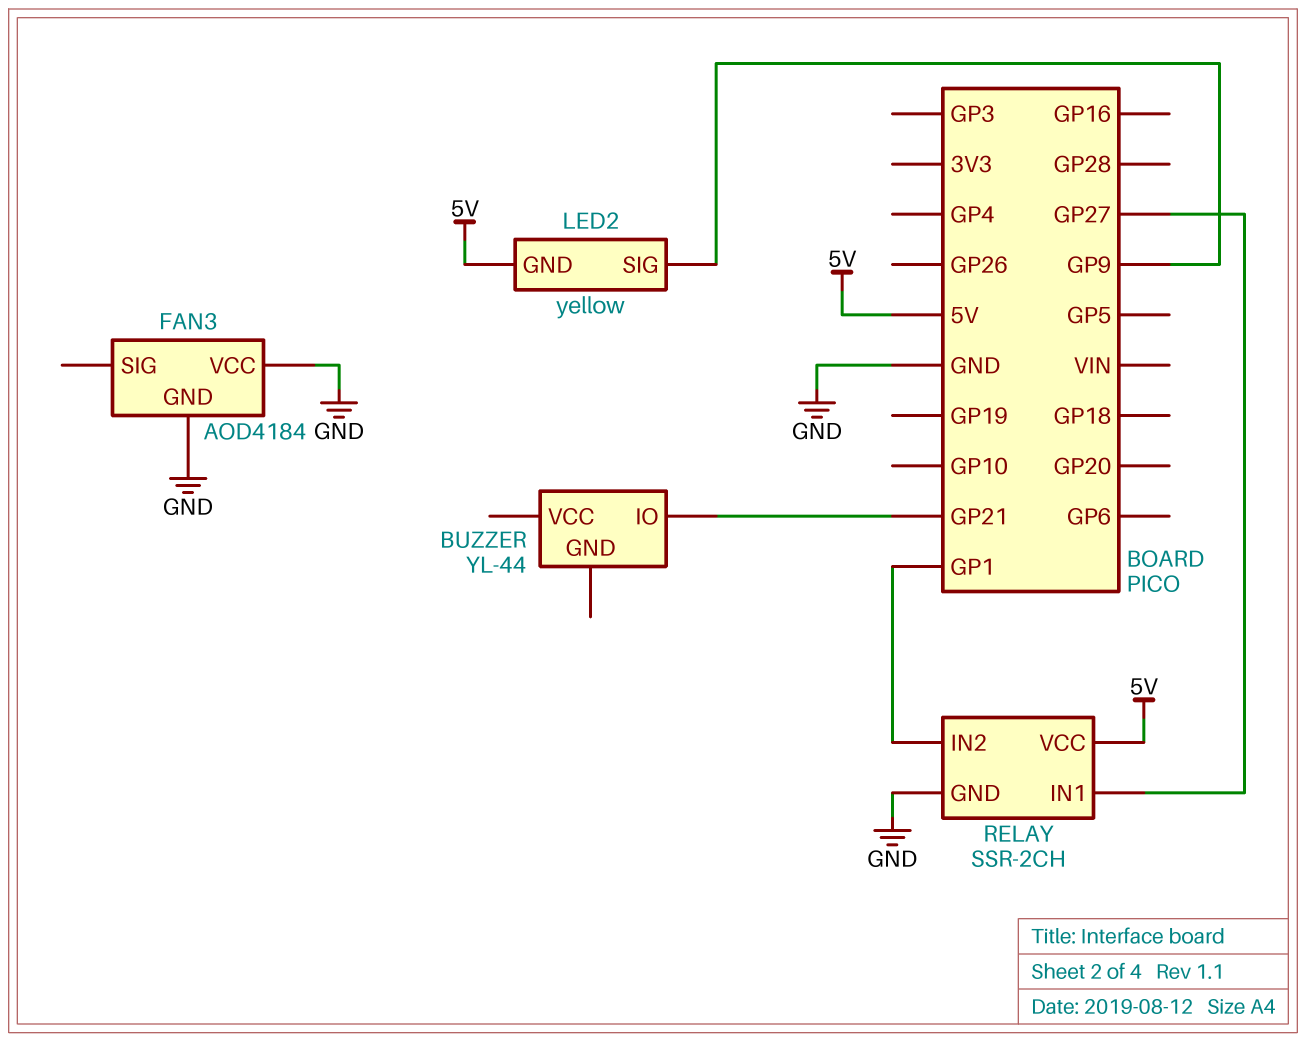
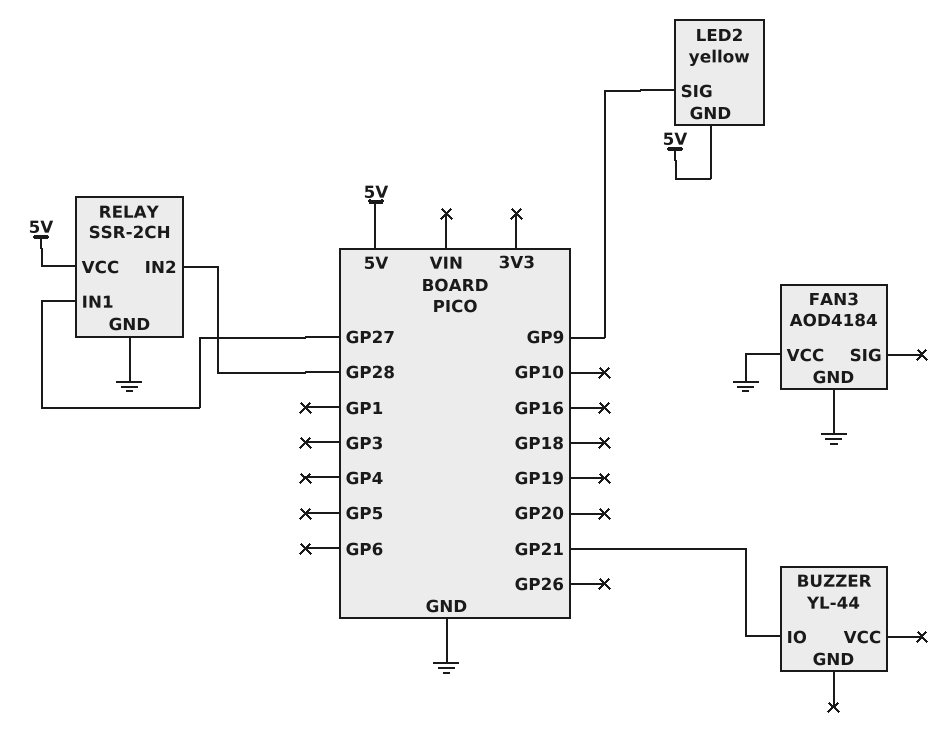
RELAY pin IN2: GP1 -> GP28

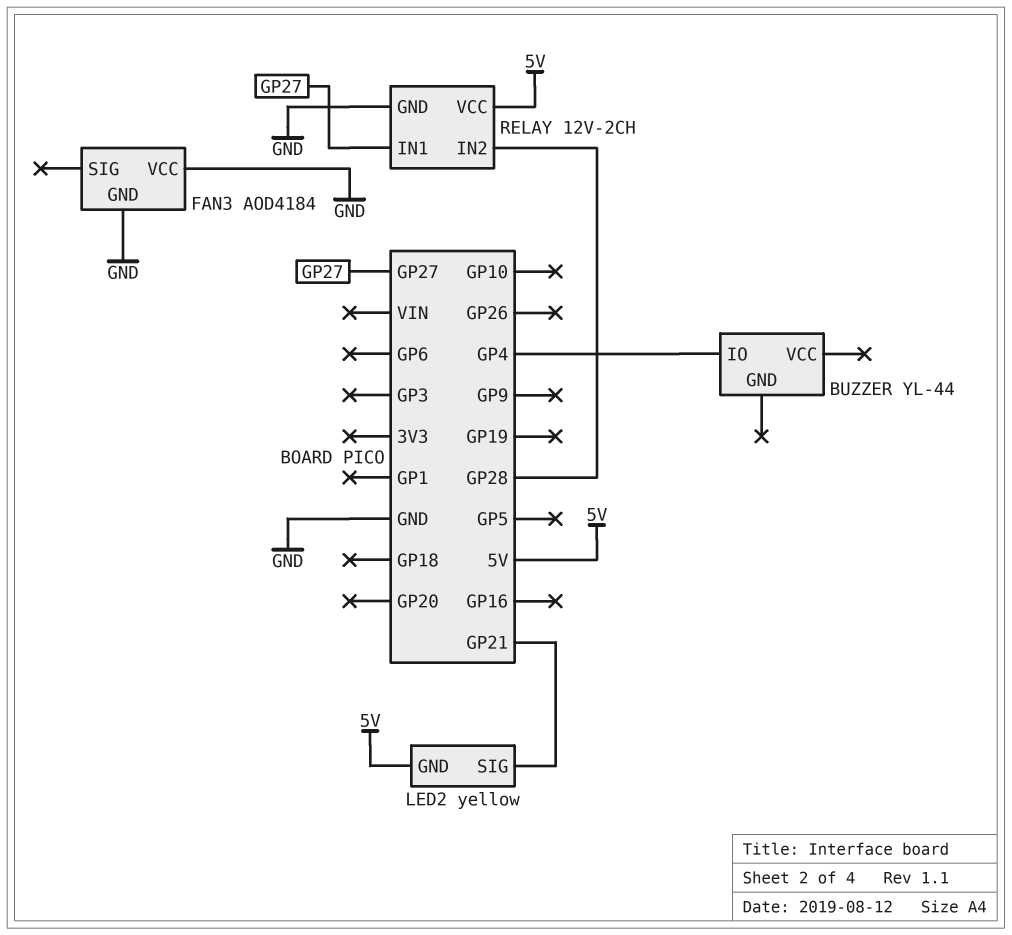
BUZZER pin IO: GP21 -> GP4
LED2 pin SIG: GP9 -> GP21
RELAY: SSR-2CH -> 12V-2CH

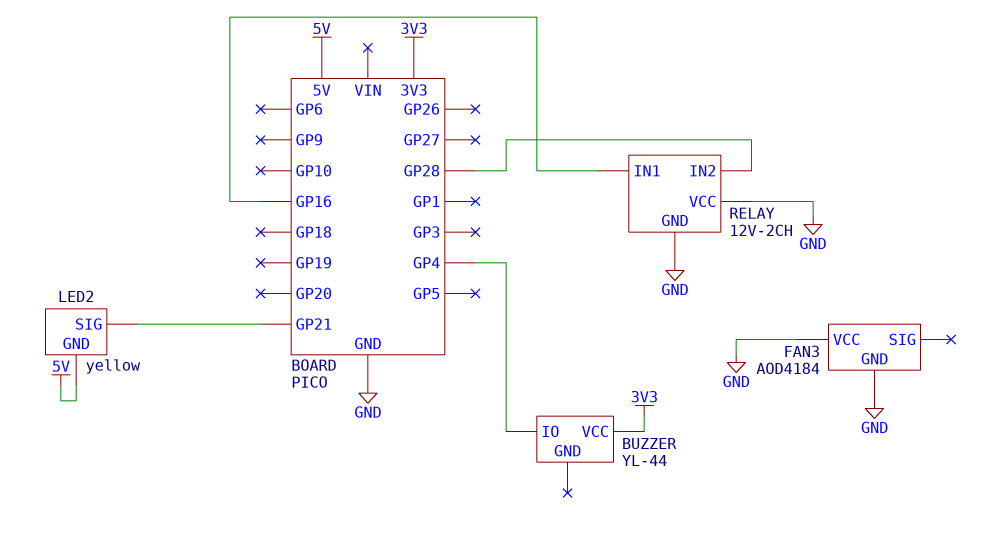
BUZZER pin VCC: none -> 3V3
RELAY pin IN1: GP27 -> GP16
RELAY pin VCC: 5V -> GND

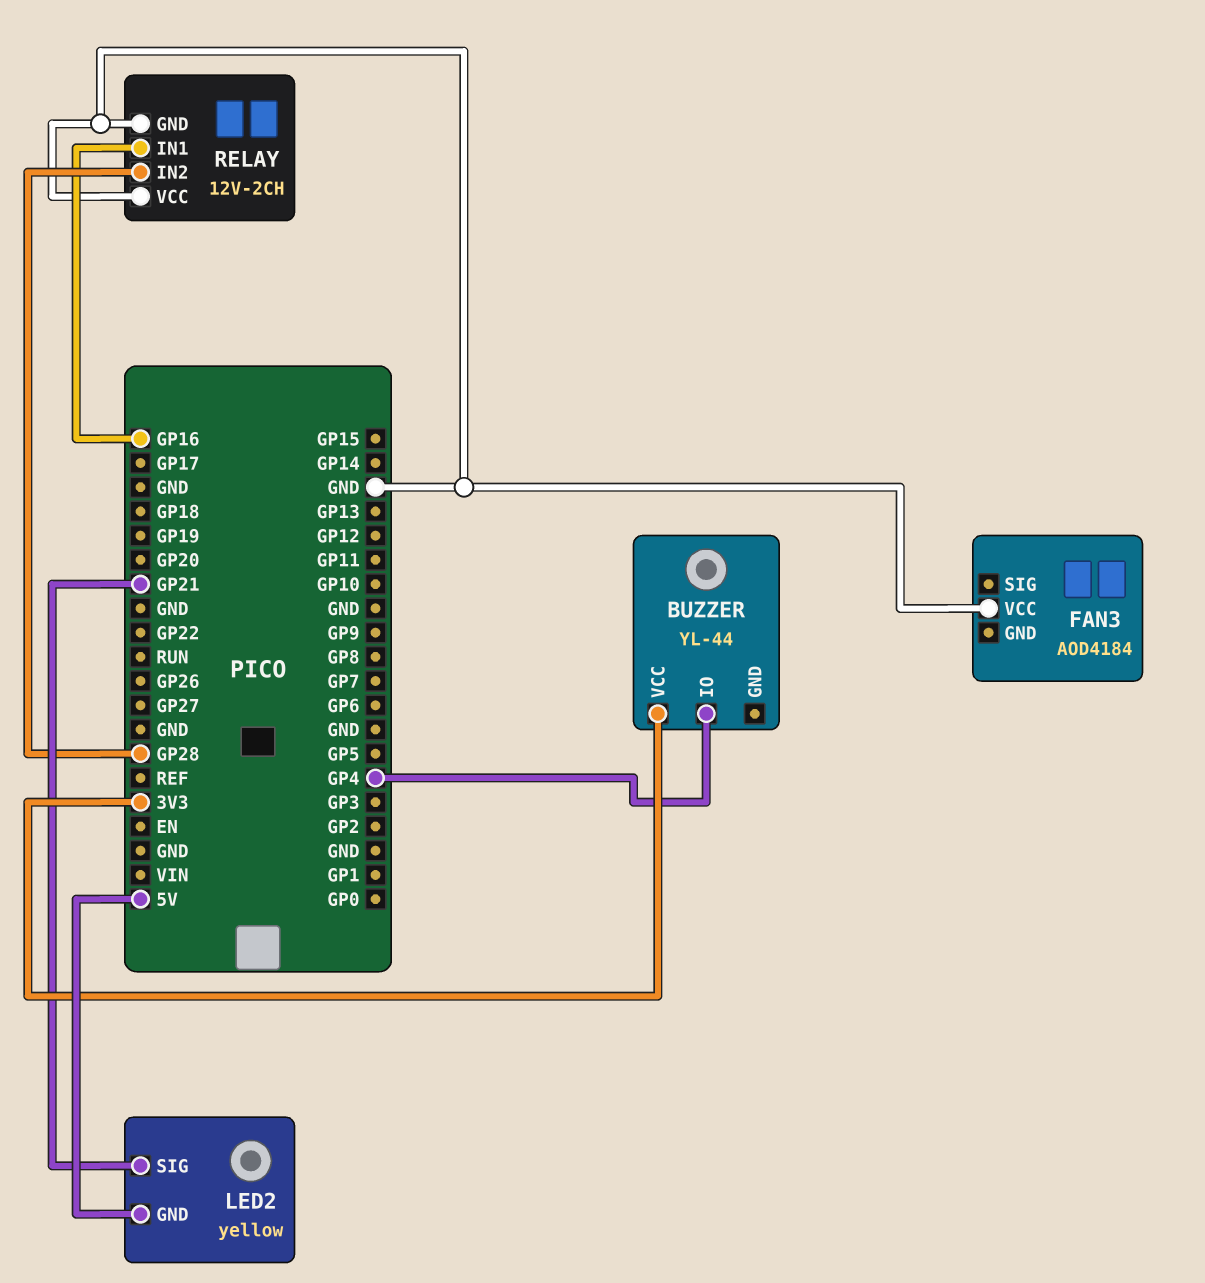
FAN3 pin GND: GND -> none

